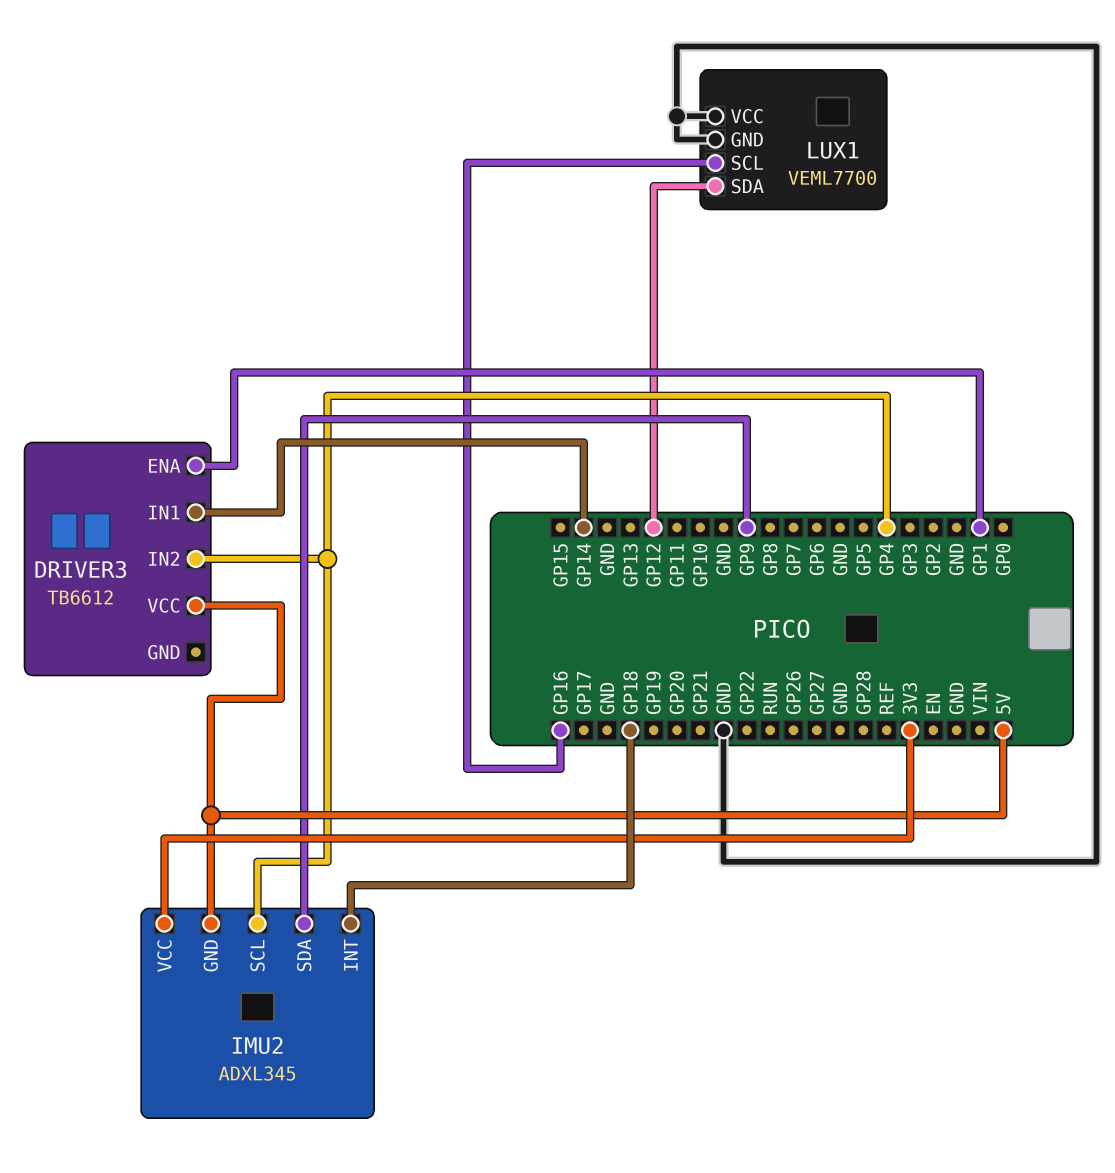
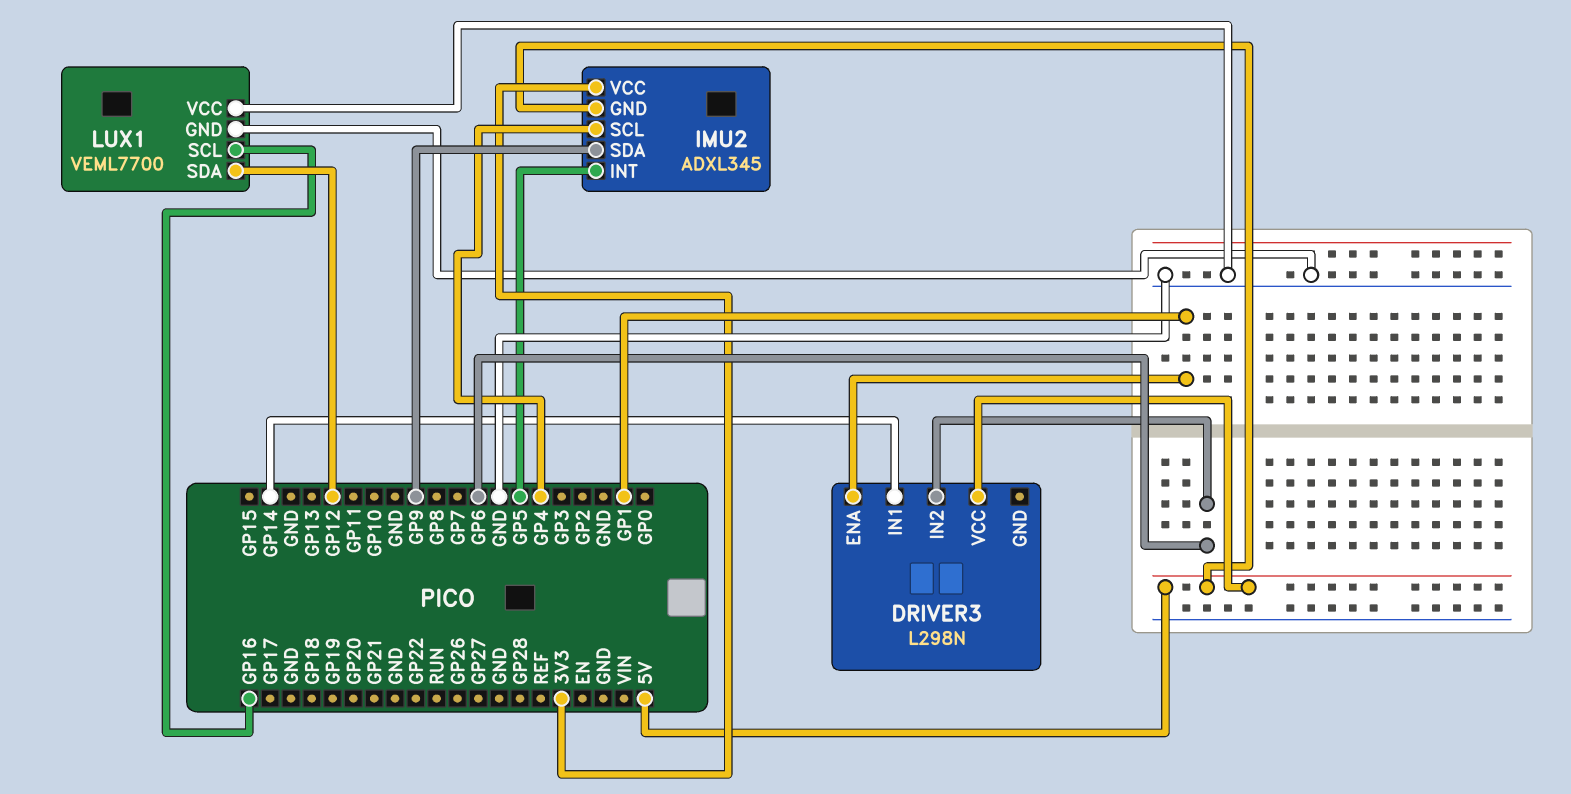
DRIVER3: TB6612 -> L298N
DRIVER3 pin IN2: GP4 -> GP6
IMU2 pin INT: GP18 -> GP5

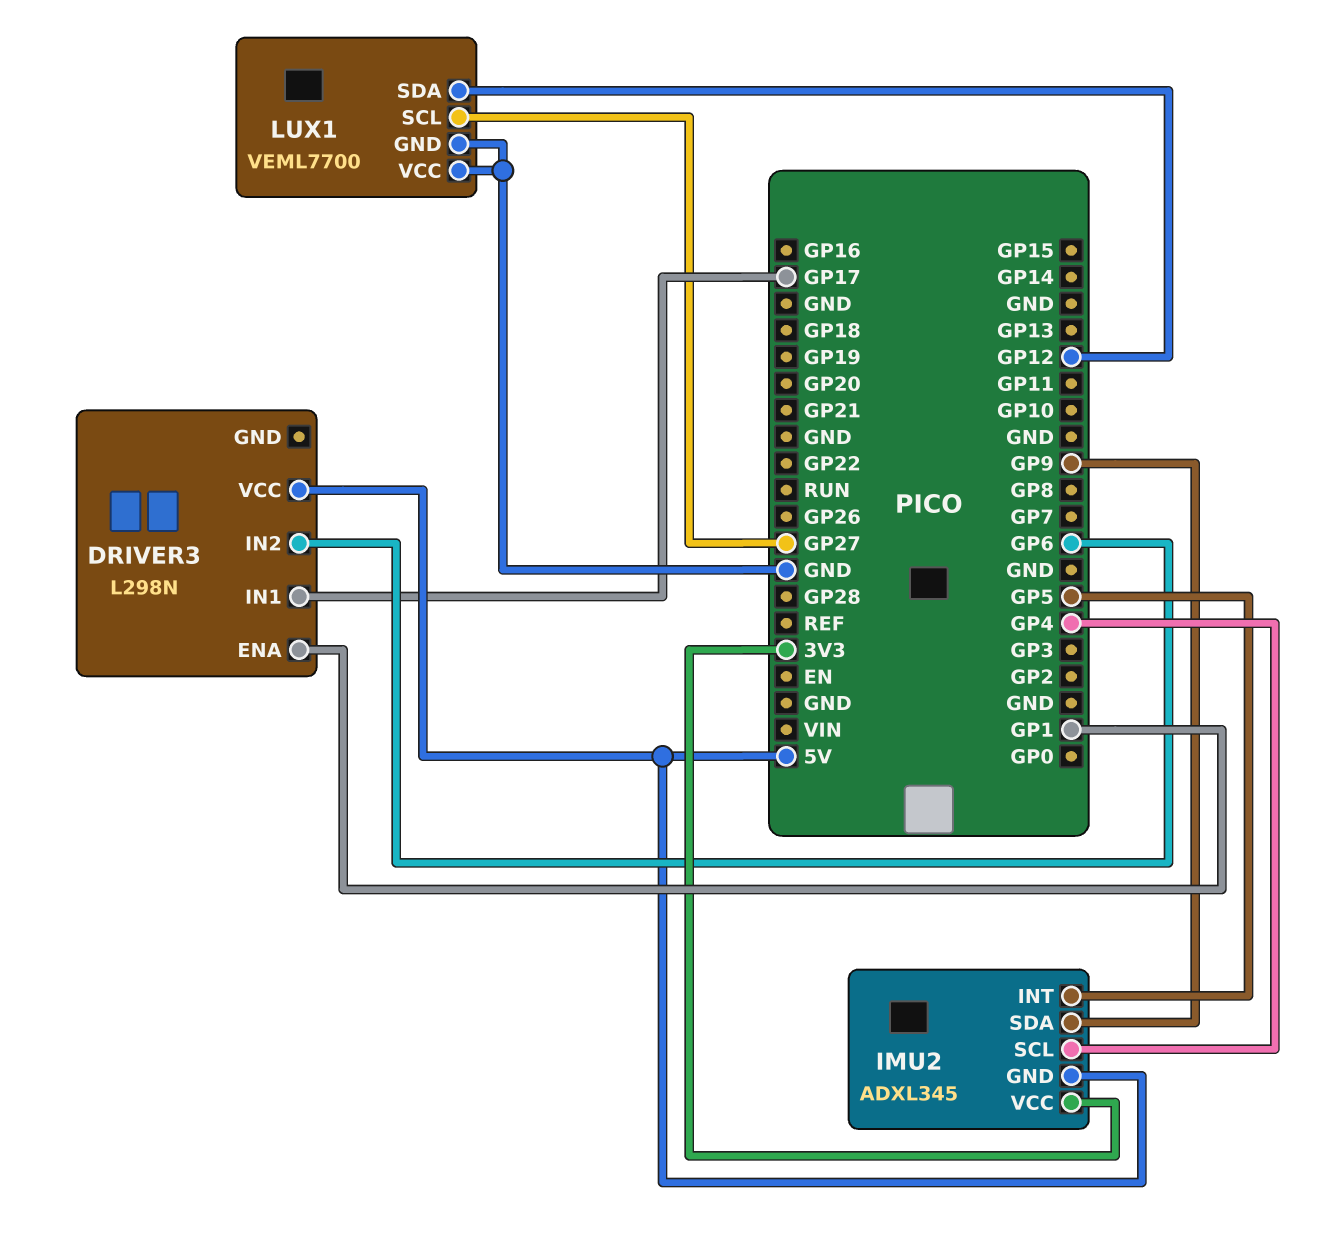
DRIVER3 pin IN1: GP14 -> GP17
LUX1 pin SCL: GP16 -> GP27

